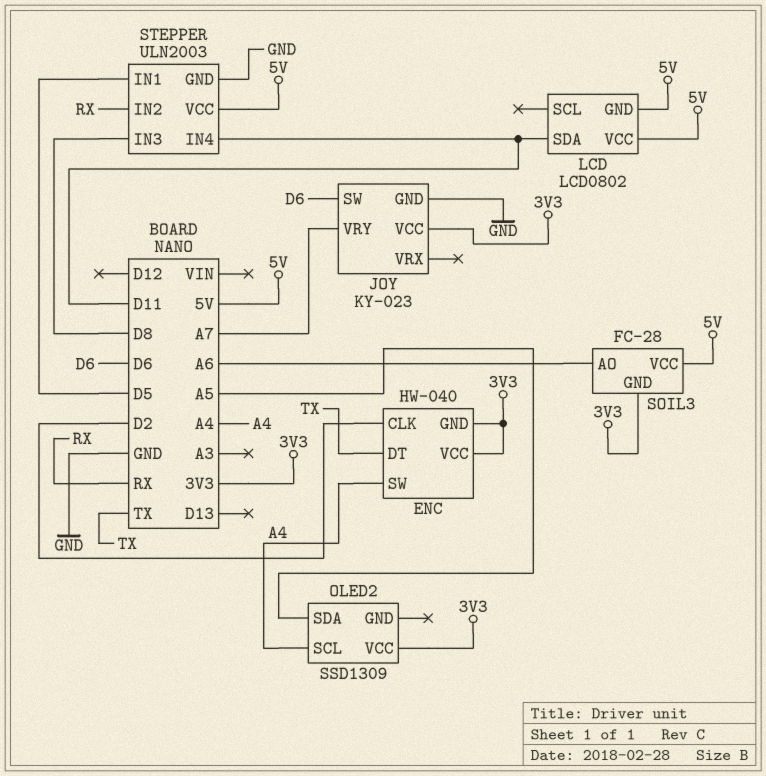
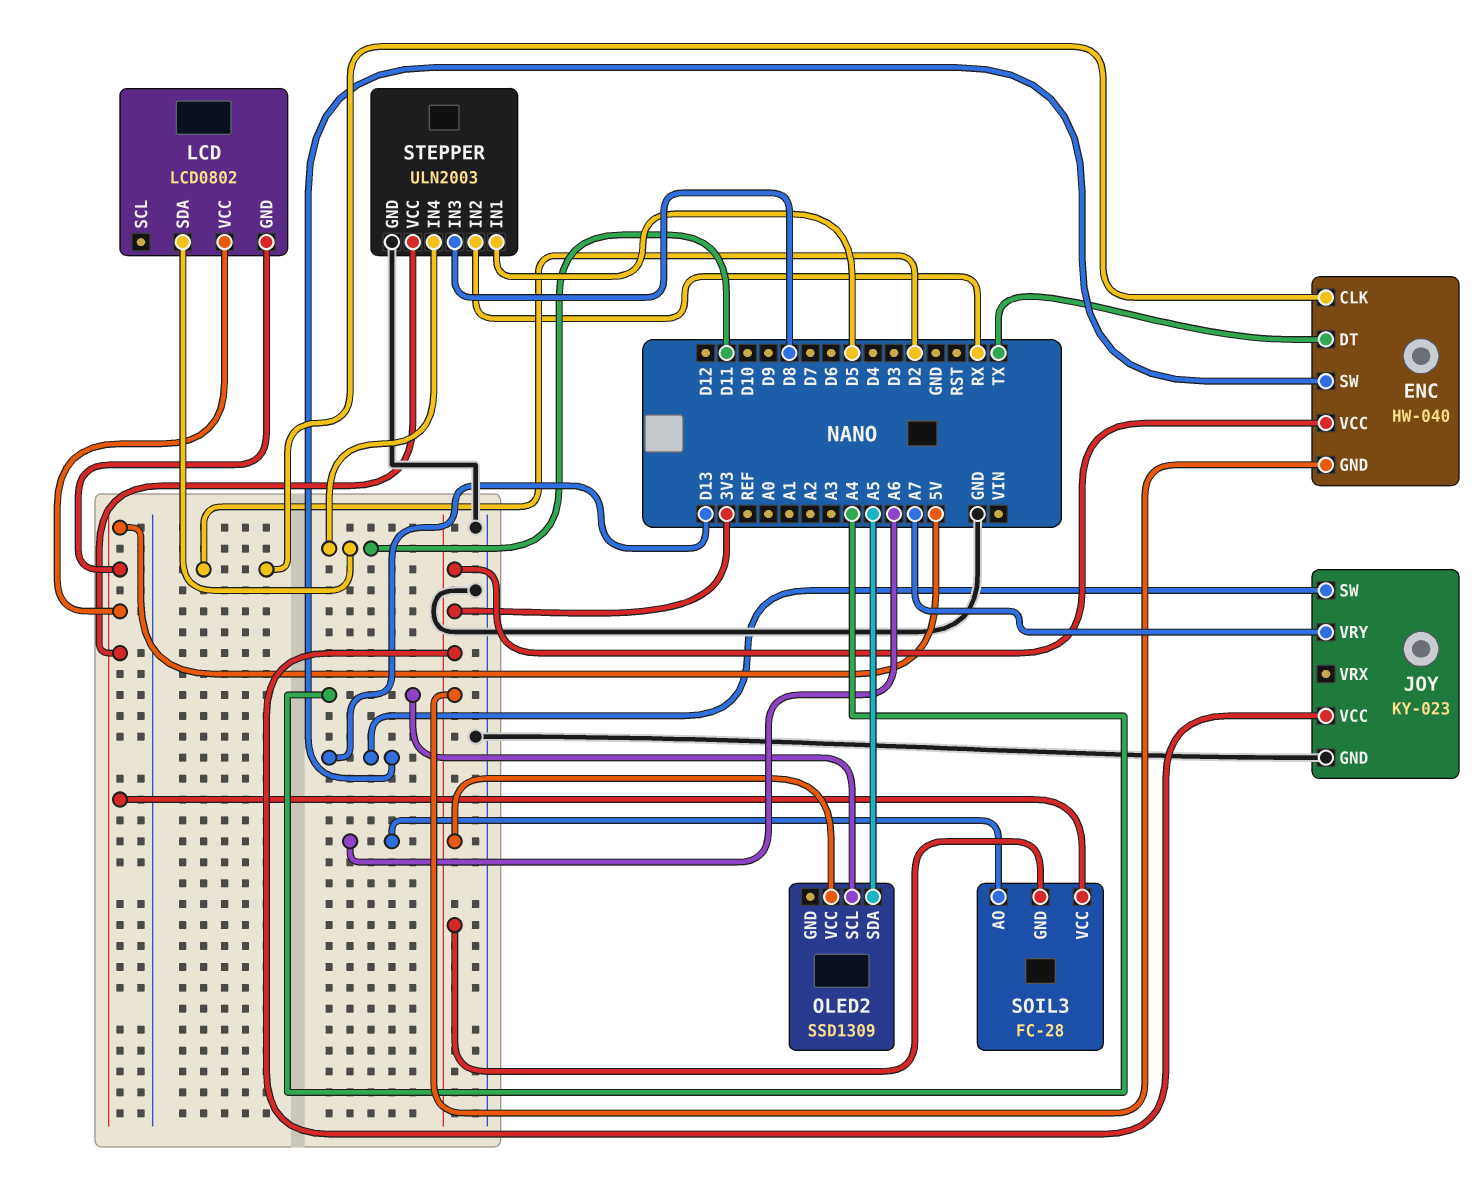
ENC pin SW: A4 -> D13
JOY pin SW: D6 -> D13

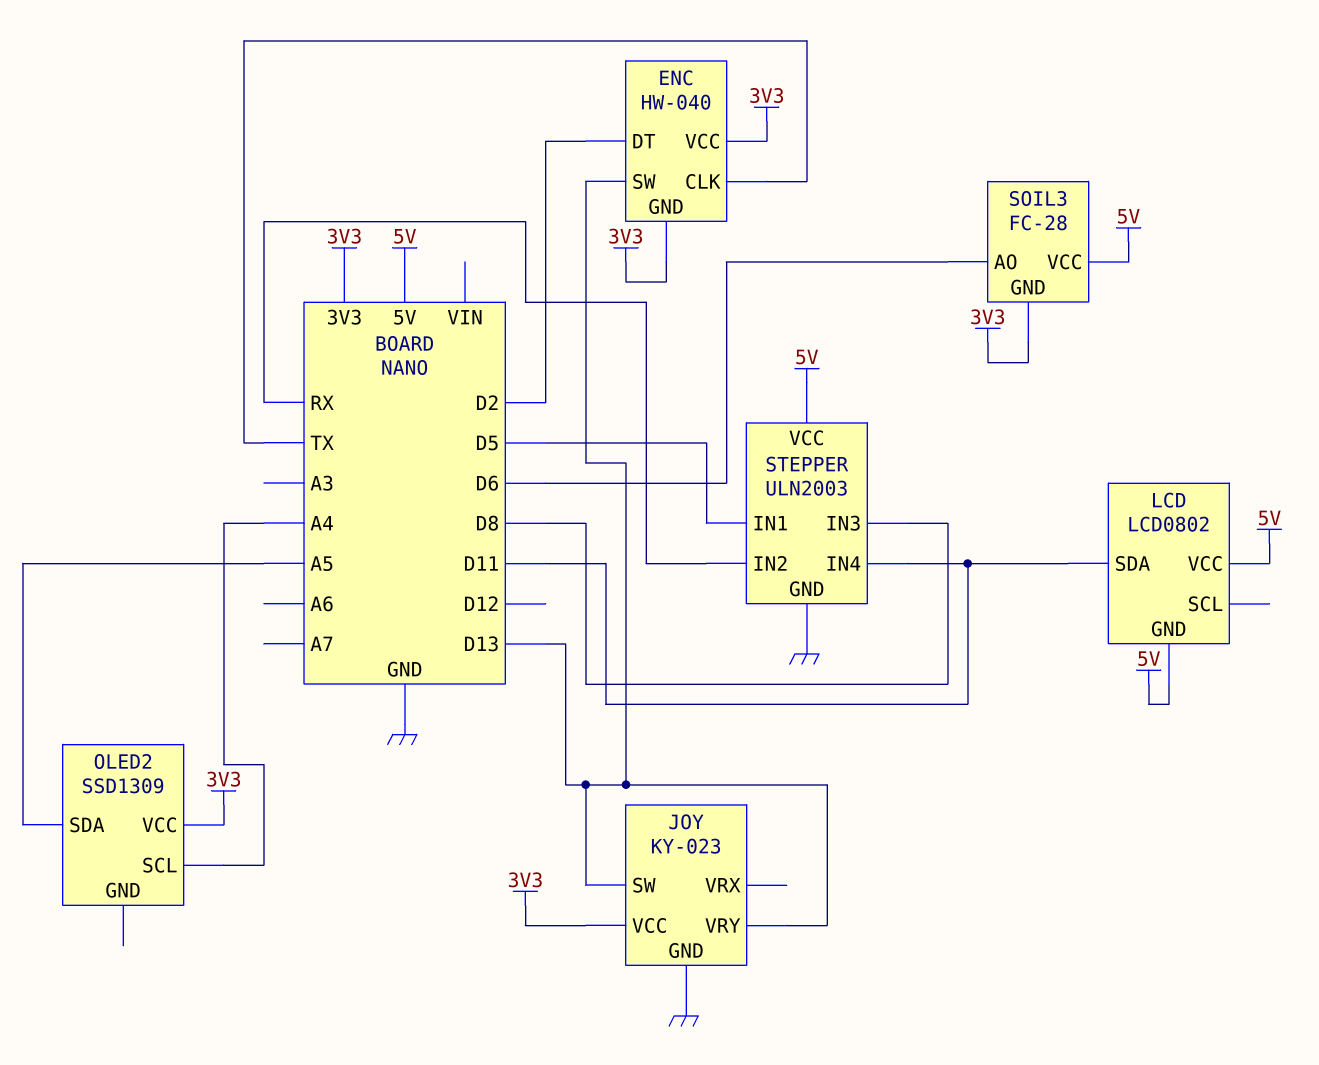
ENC pin CLK: D2 -> TX
ENC pin DT: TX -> D2
JOY pin VRY: A7 -> D13
SOIL3 pin AO: A6 -> D6

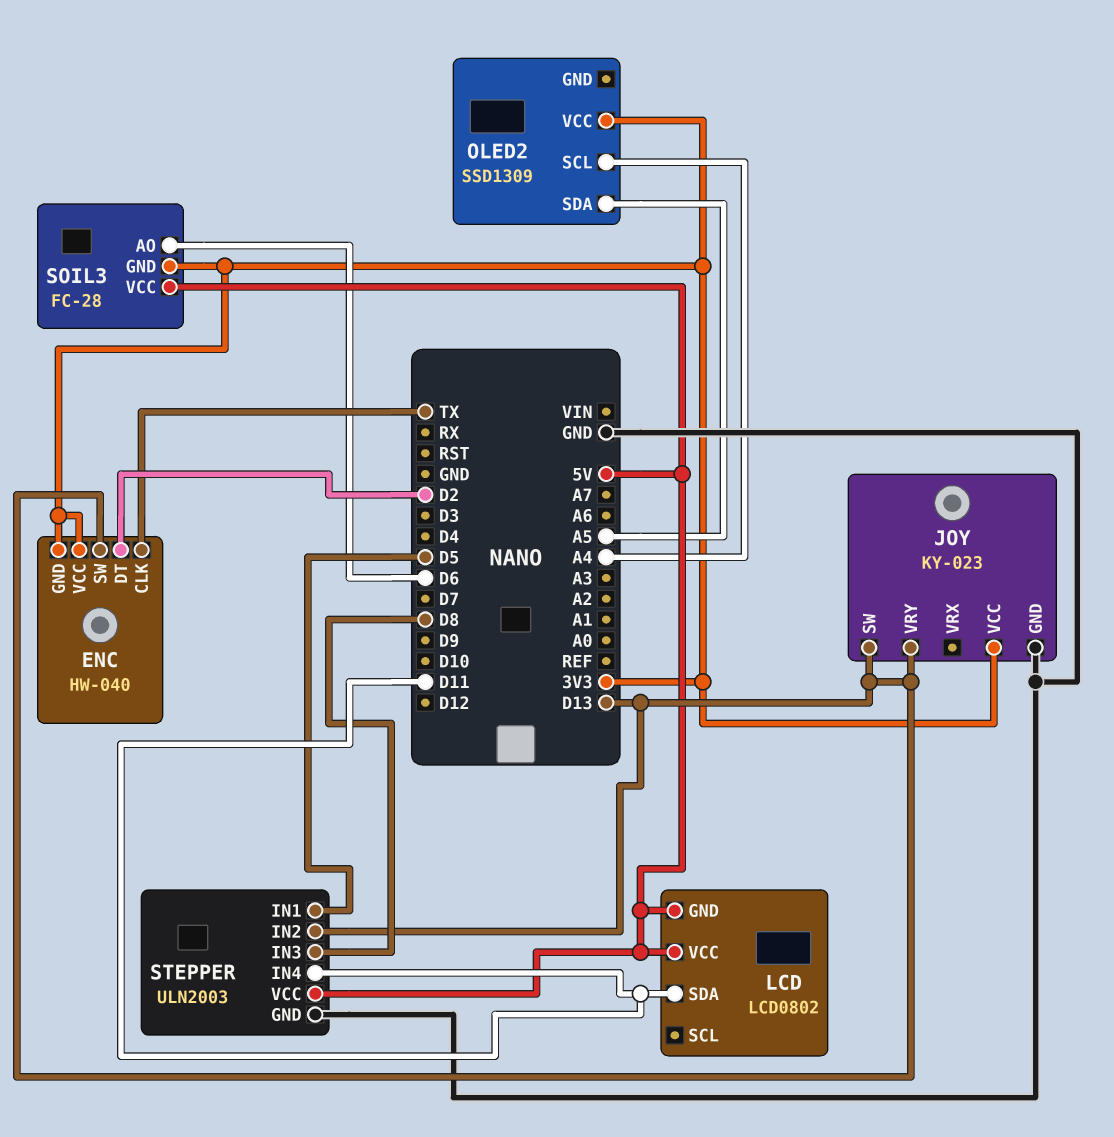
STEPPER pin IN2: RX -> D13

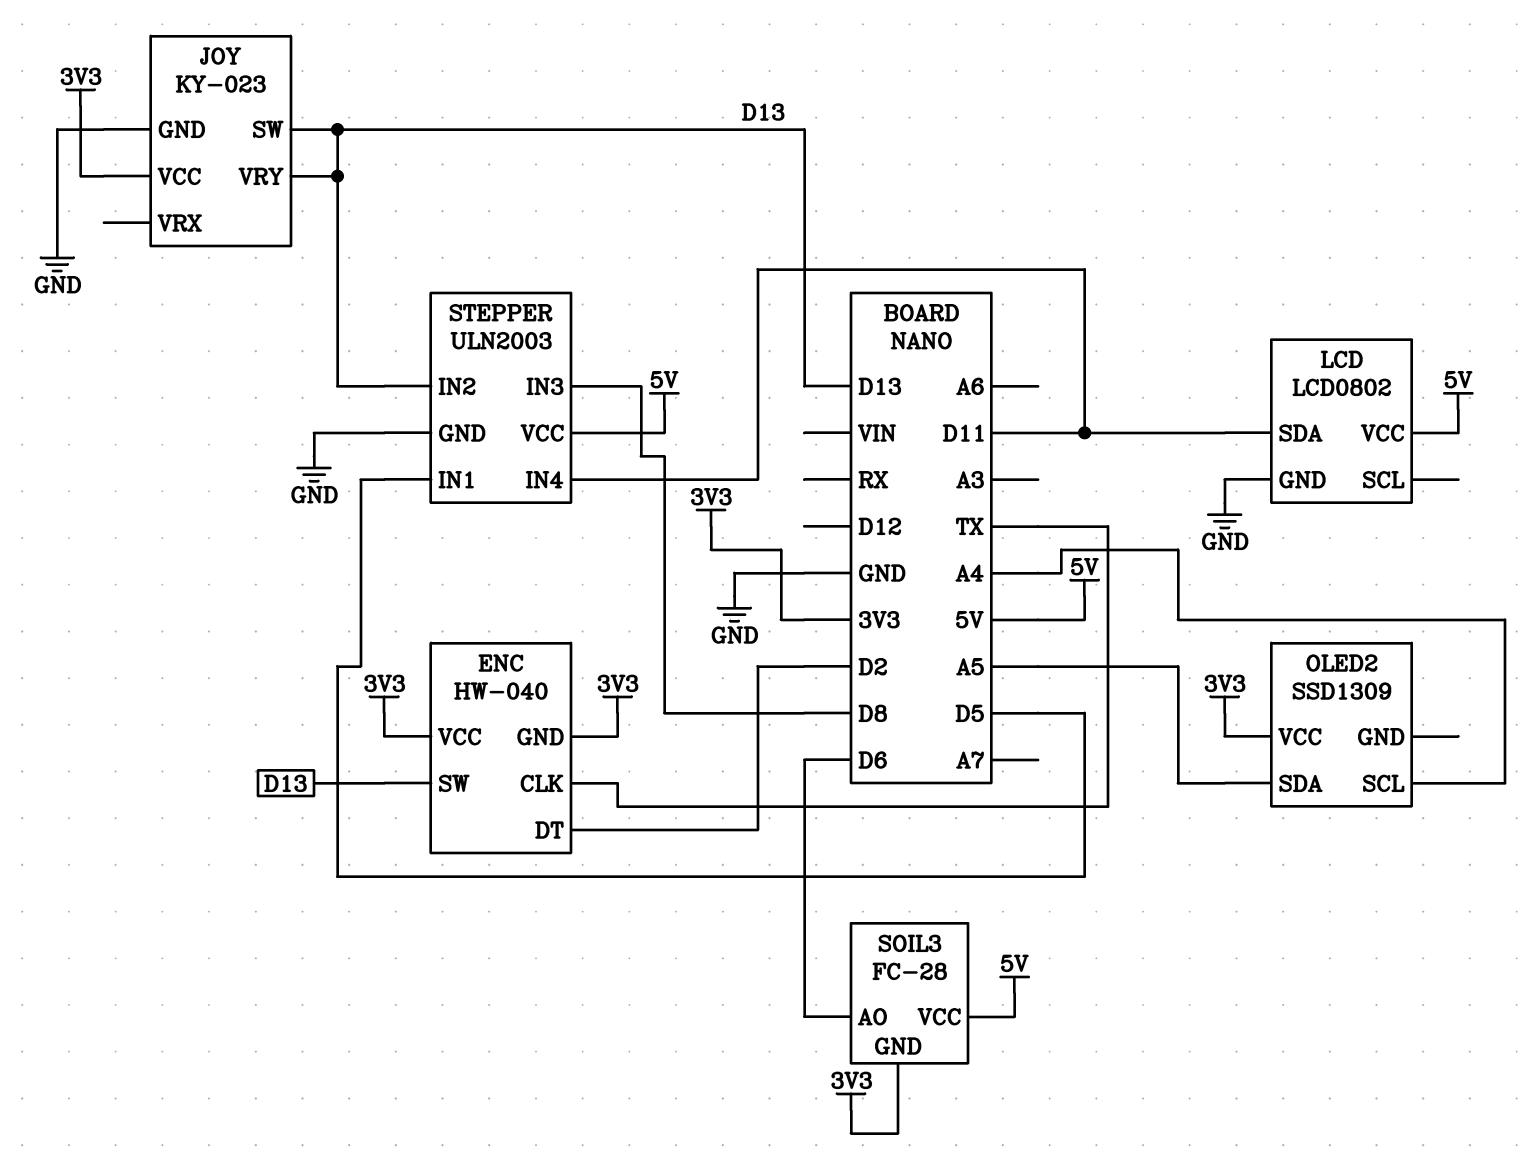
LCD pin GND: 5V -> GND

